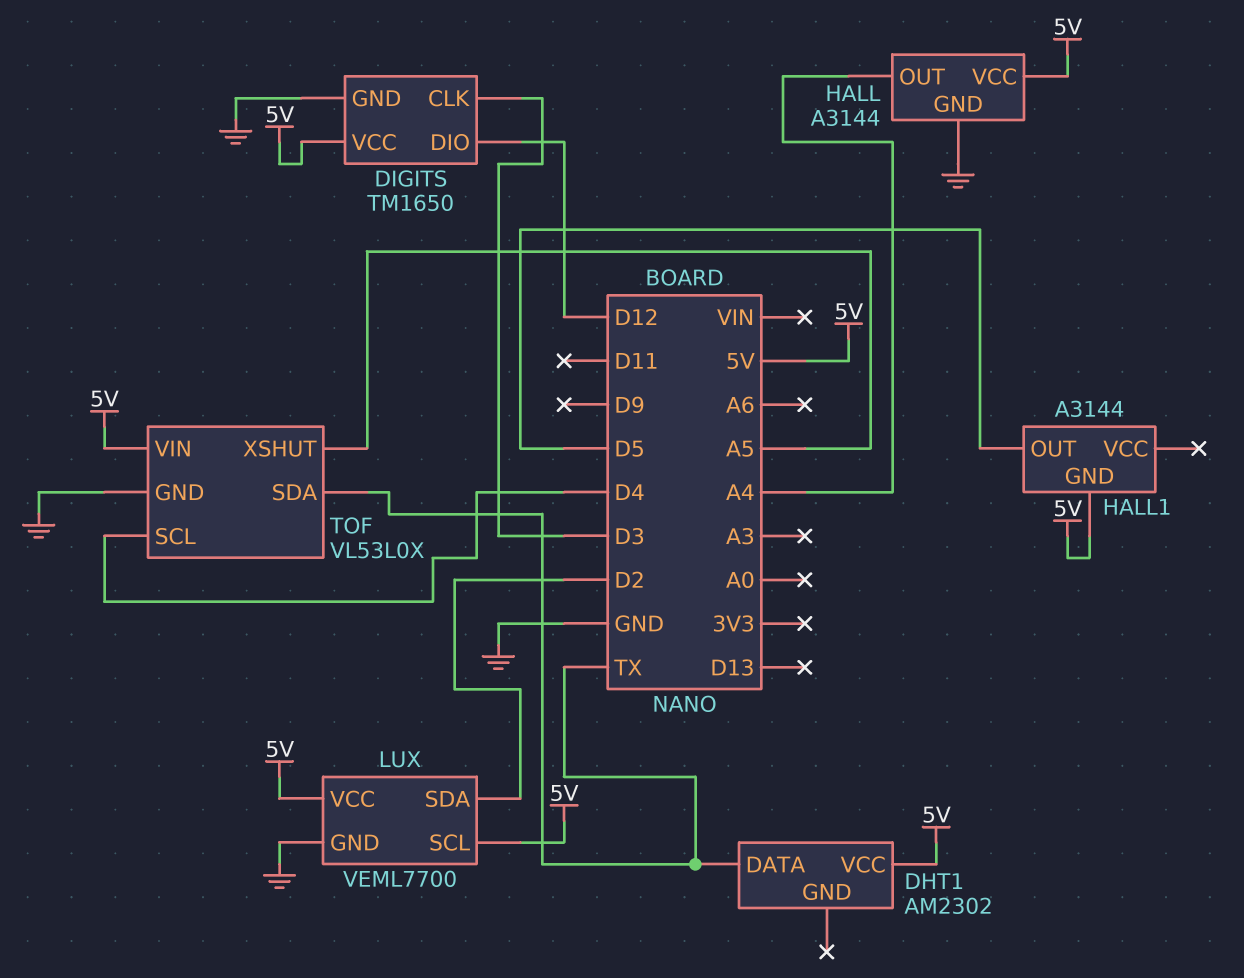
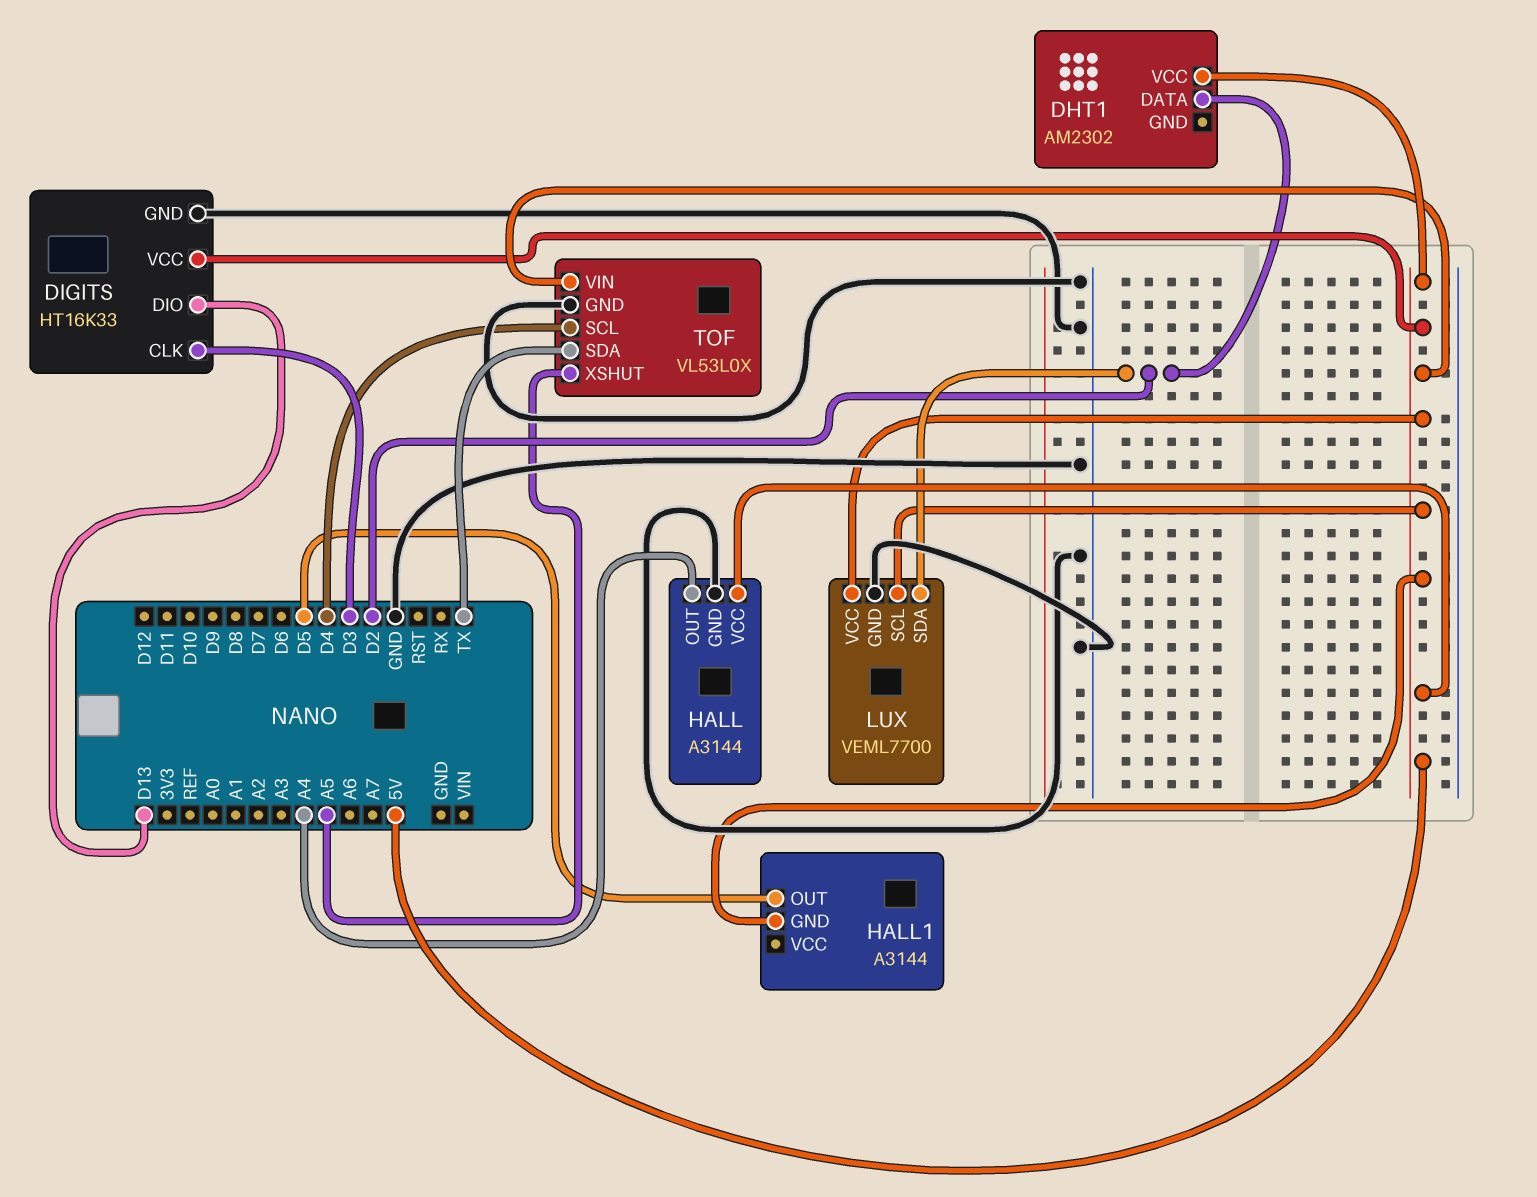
DHT1 pin DATA: TX -> D2
DIGITS: TM1650 -> HT16K33
DIGITS pin DIO: D12 -> D13

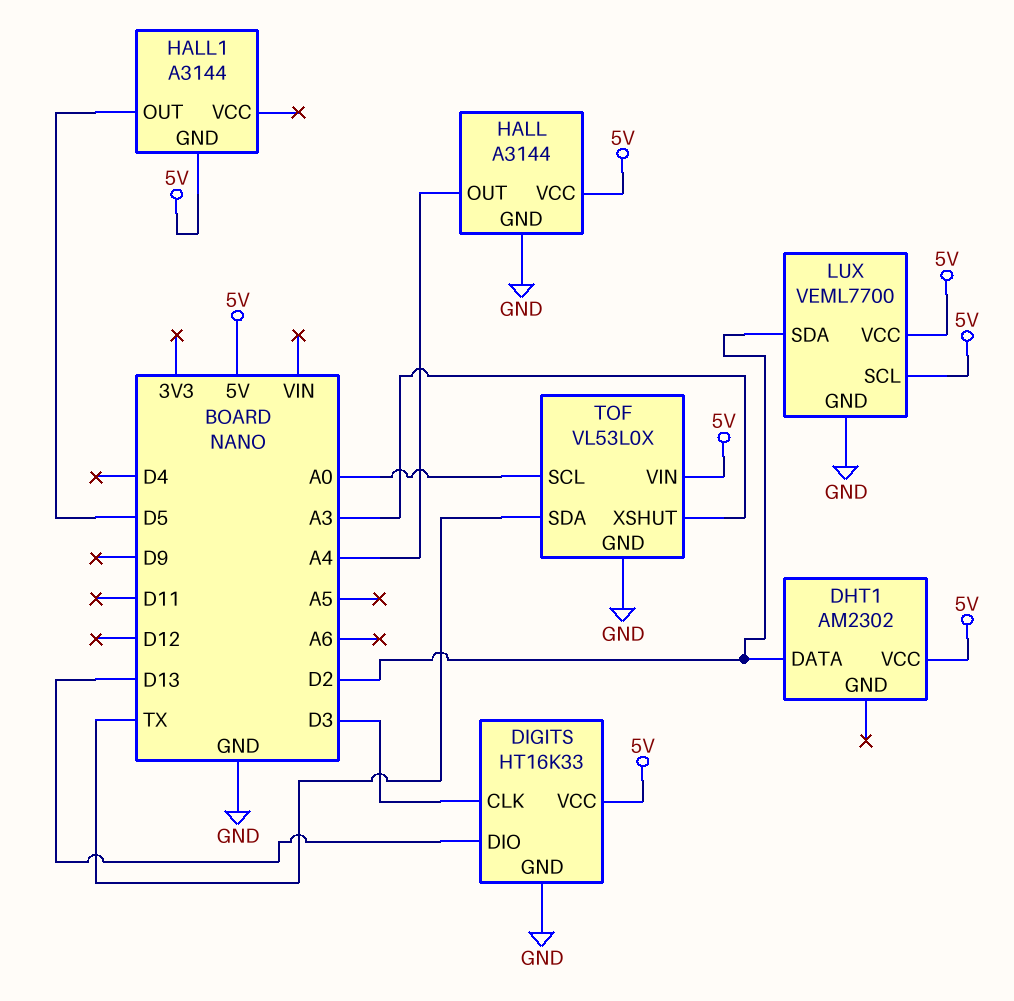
TOF pin SCL: D4 -> A0
TOF pin XSHUT: A5 -> A3

